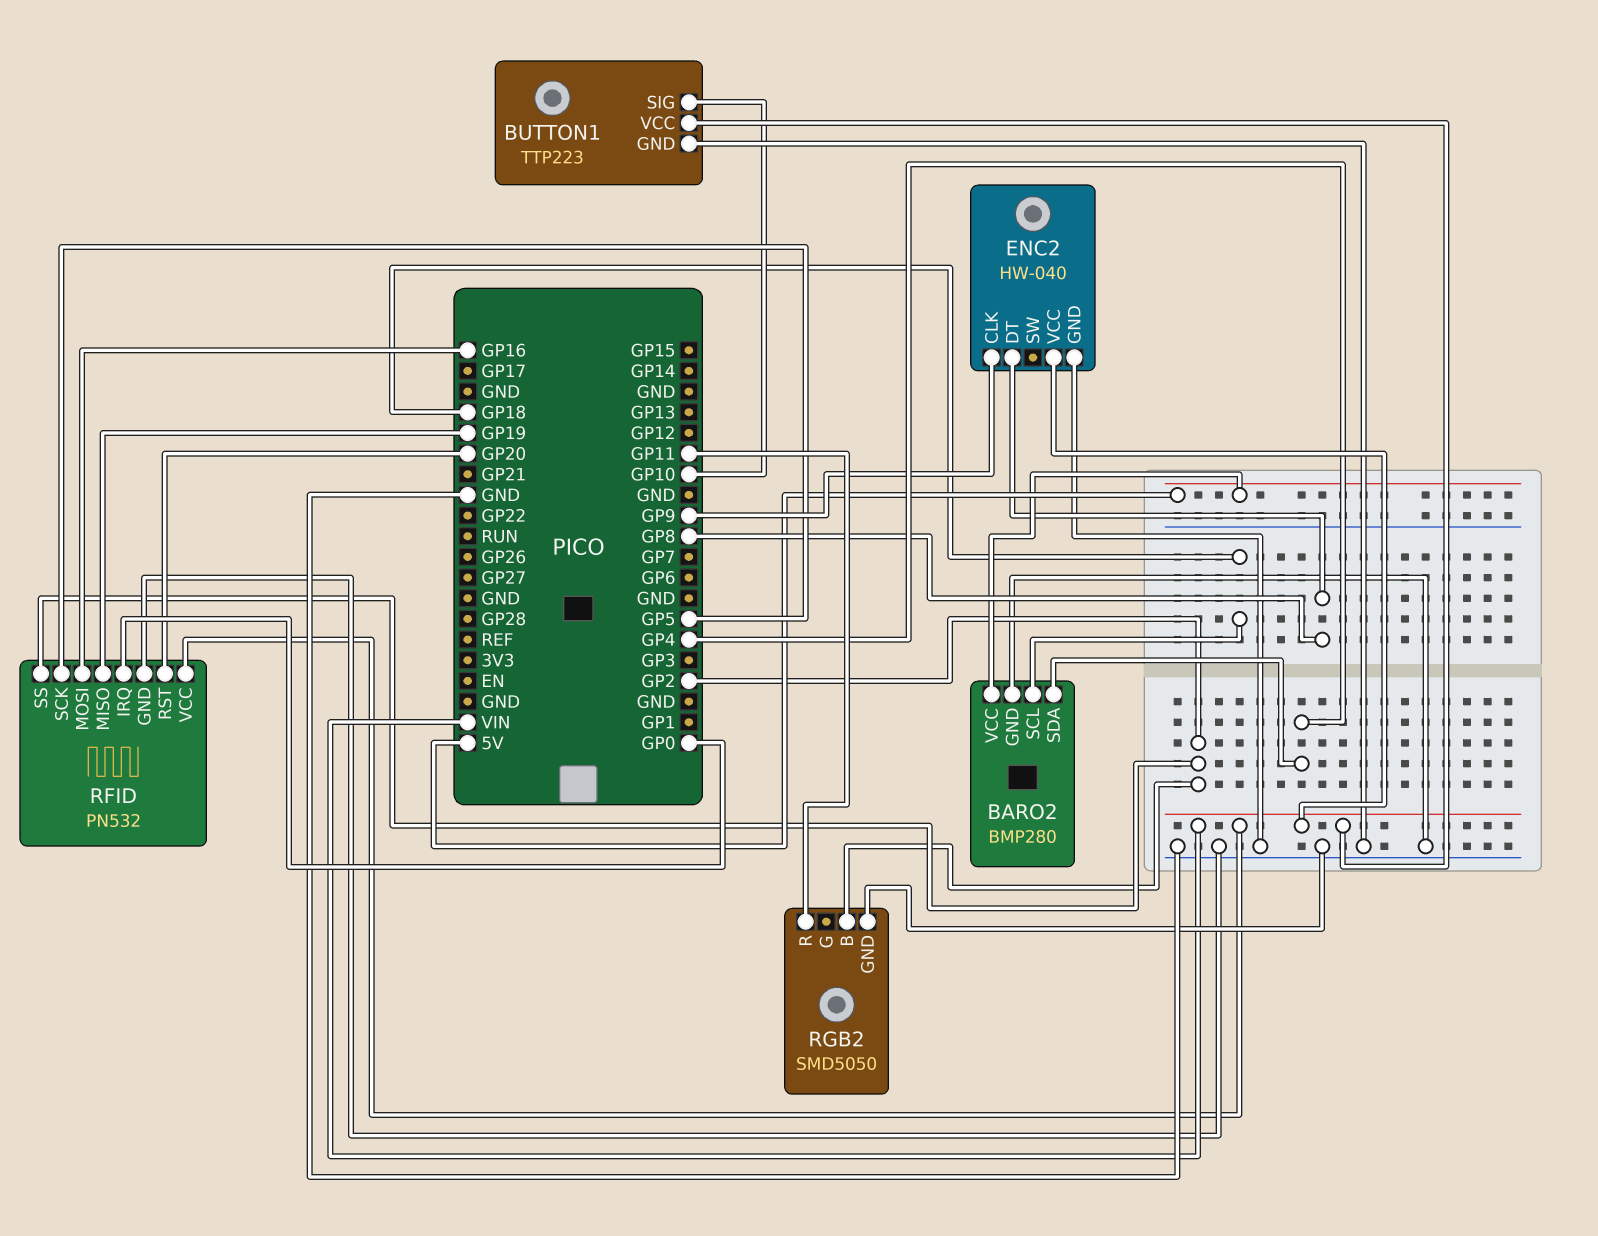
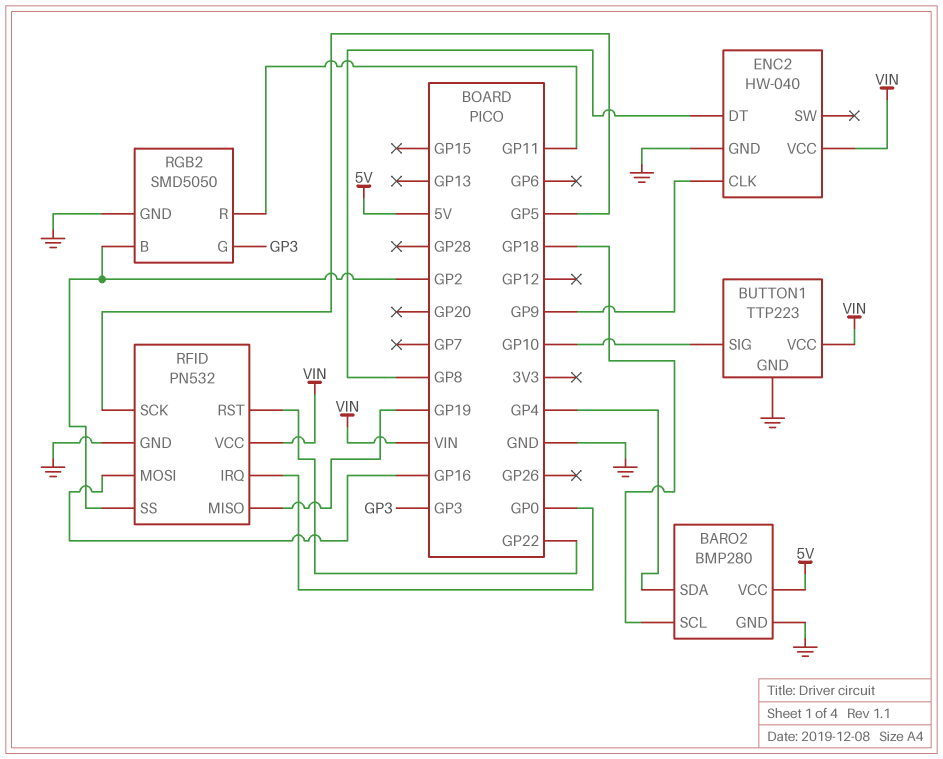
RFID pin RST: GP20 -> GP22
RGB2 pin G: none -> GP3

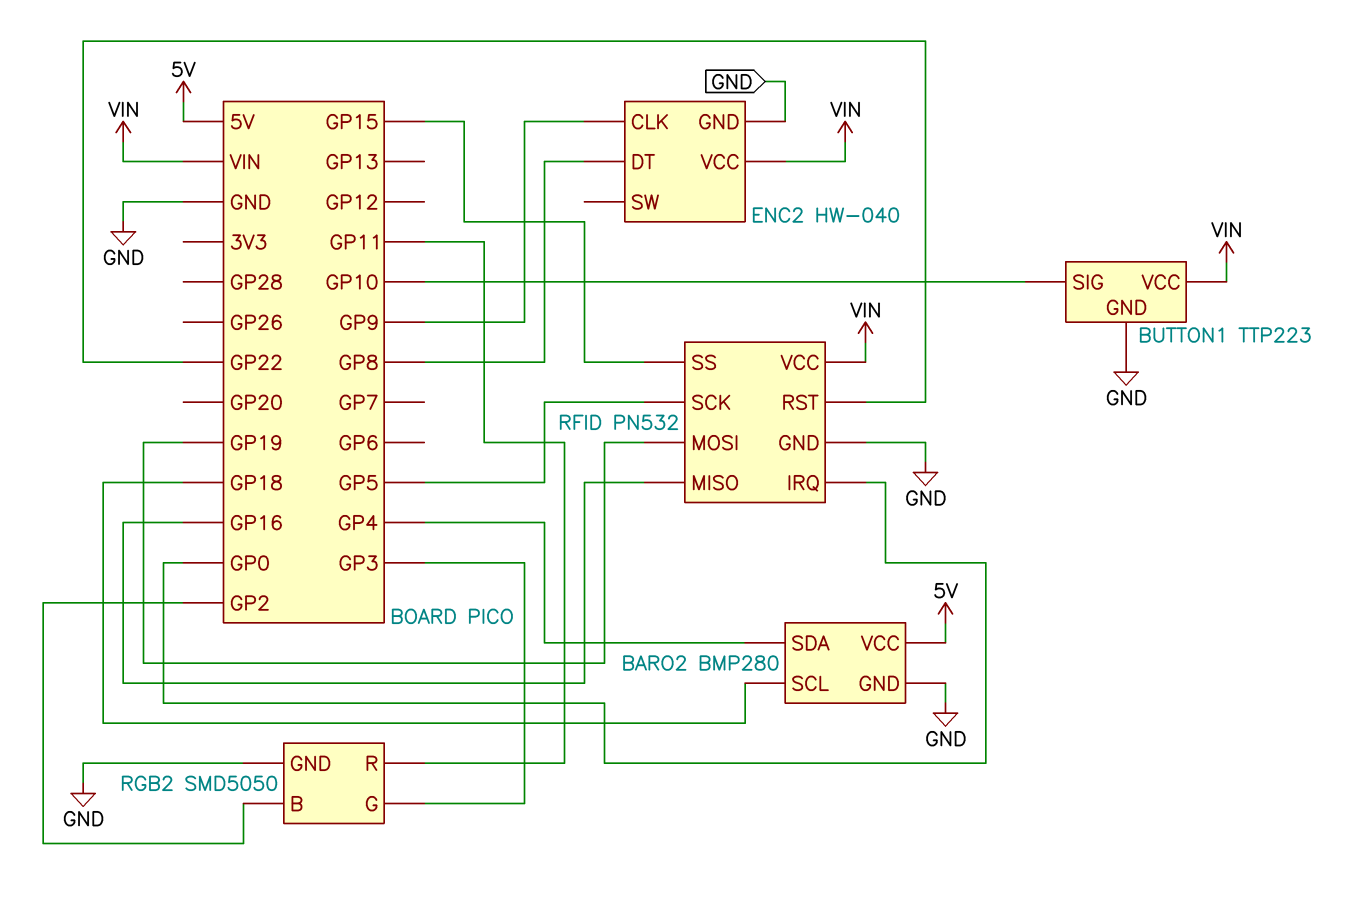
RFID pin MISO: GP19 -> GP16
RFID pin MOSI: GP16 -> GP19
RFID pin SS: GP2 -> GP15

